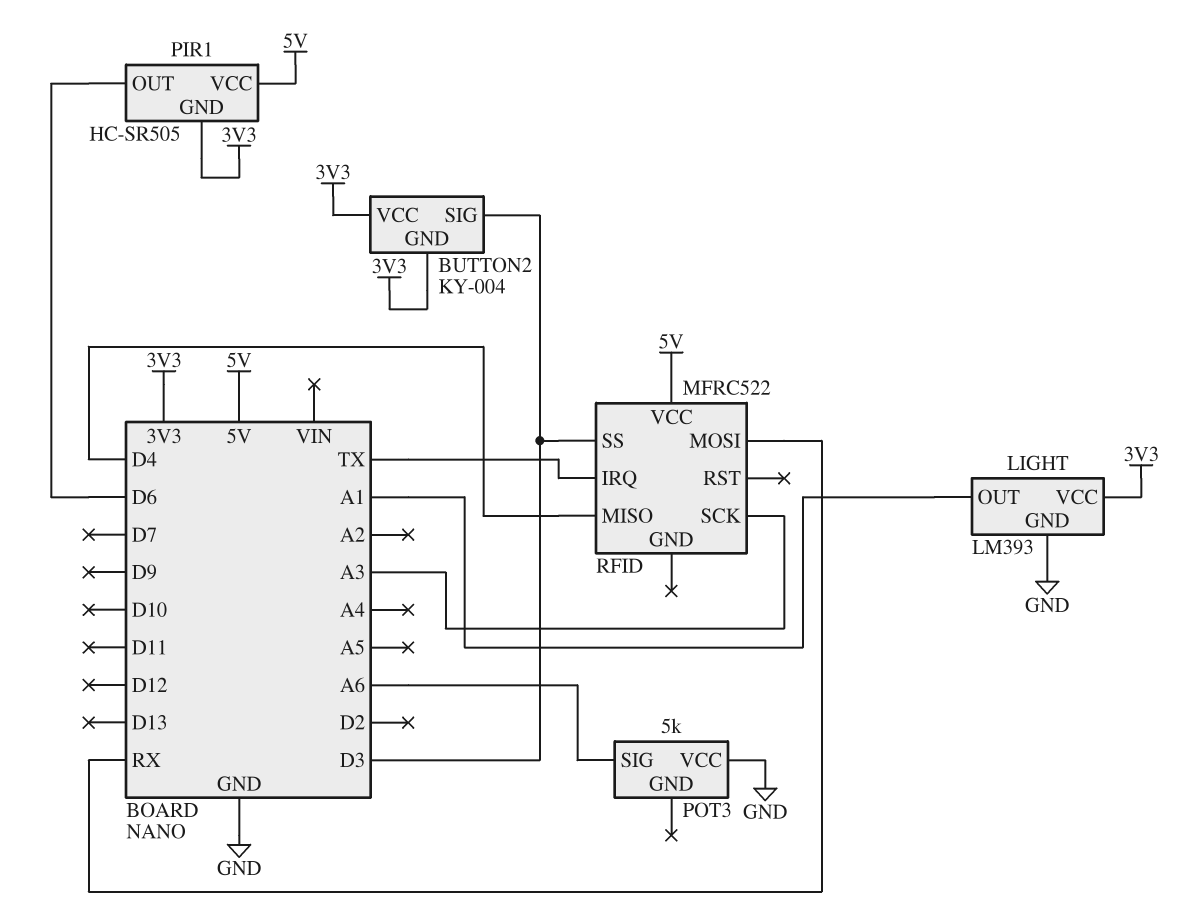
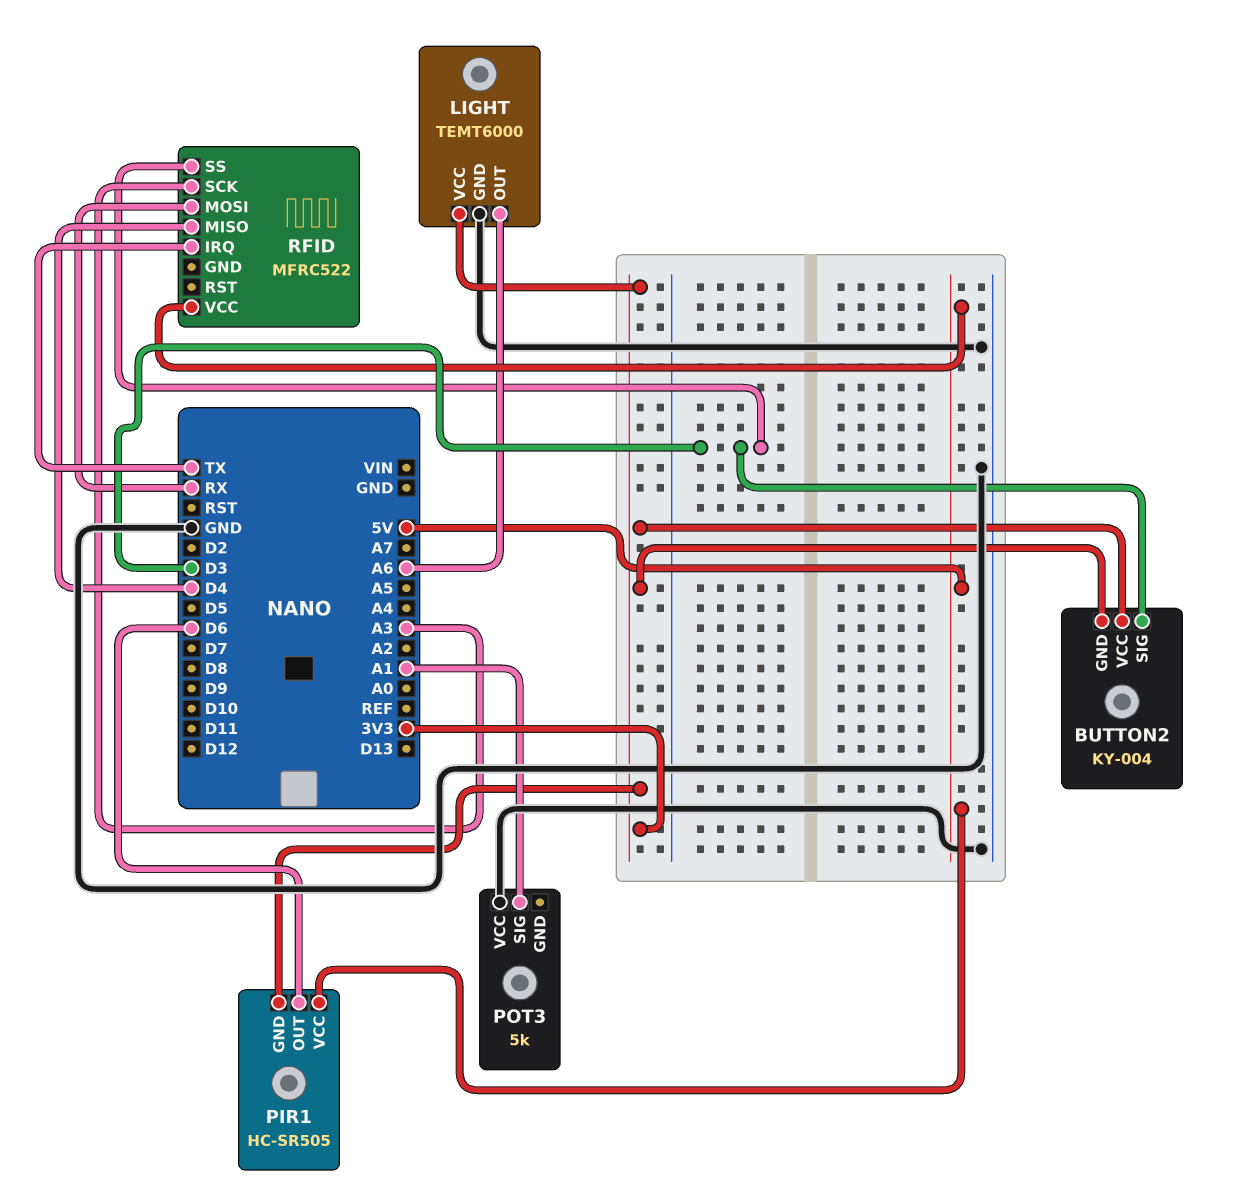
LIGHT: LM393 -> TEMT6000
LIGHT pin OUT: A1 -> A6
POT3 pin SIG: A6 -> A1

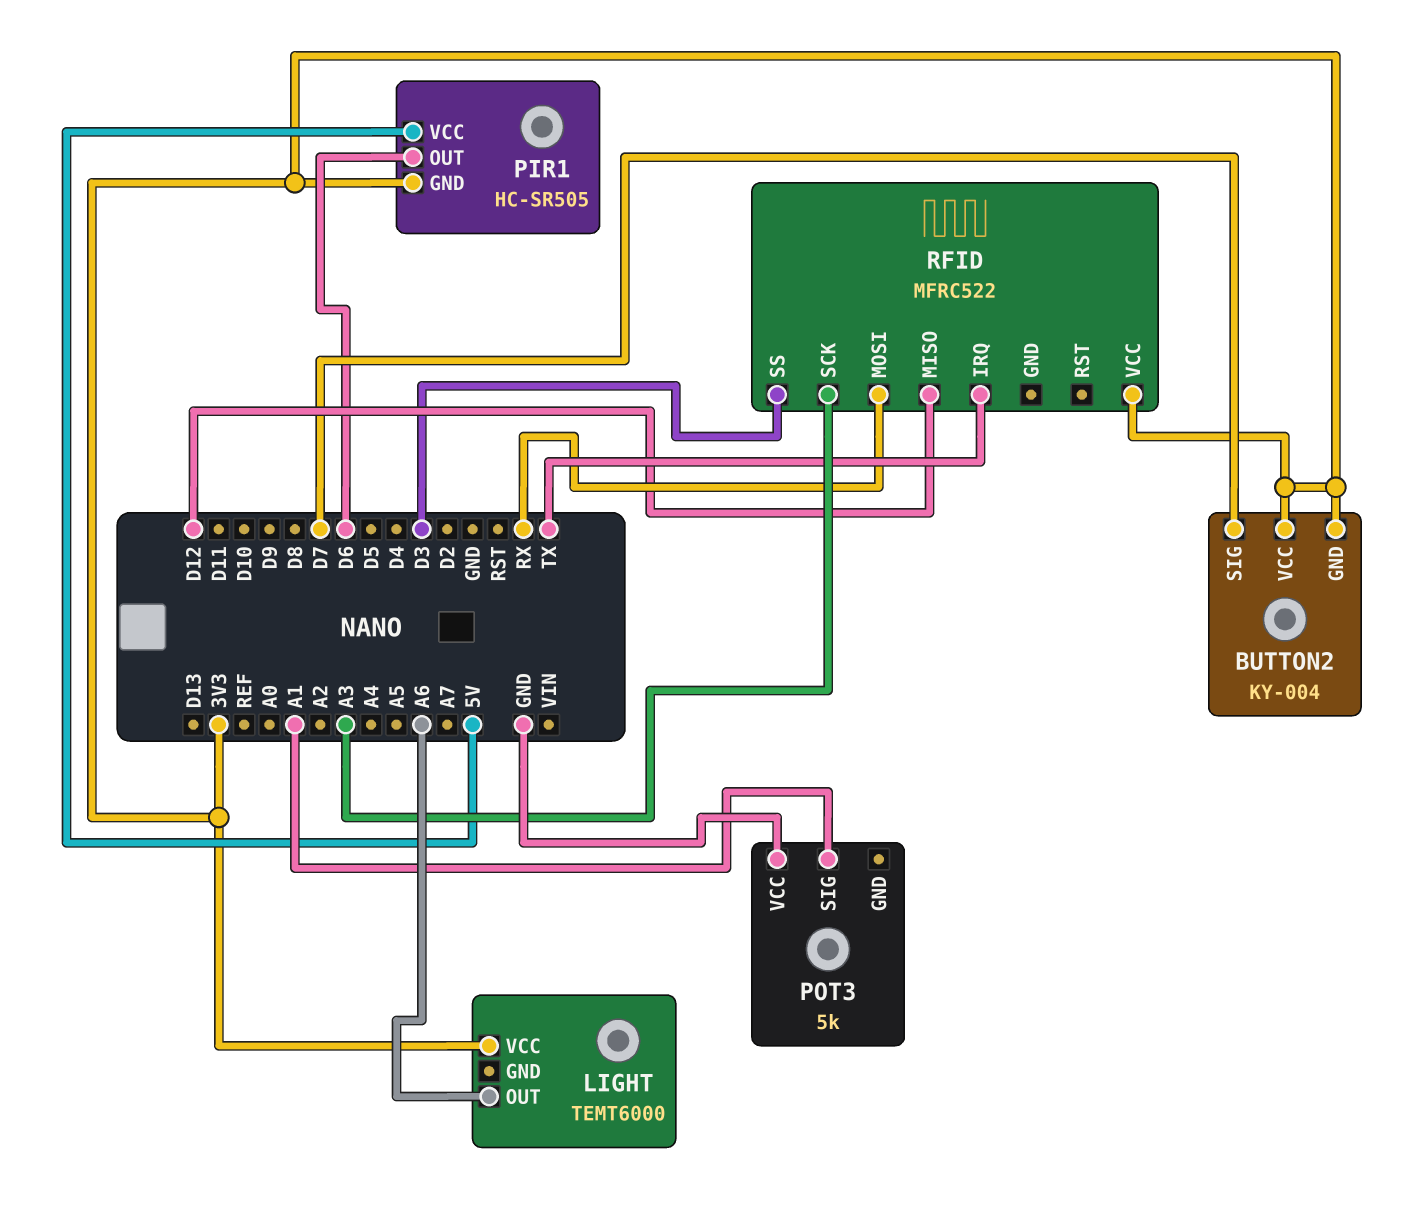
BUTTON2 pin SIG: D3 -> D7
LIGHT pin GND: GND -> none
RFID pin MISO: D4 -> D12
RFID pin VCC: 5V -> 3V3

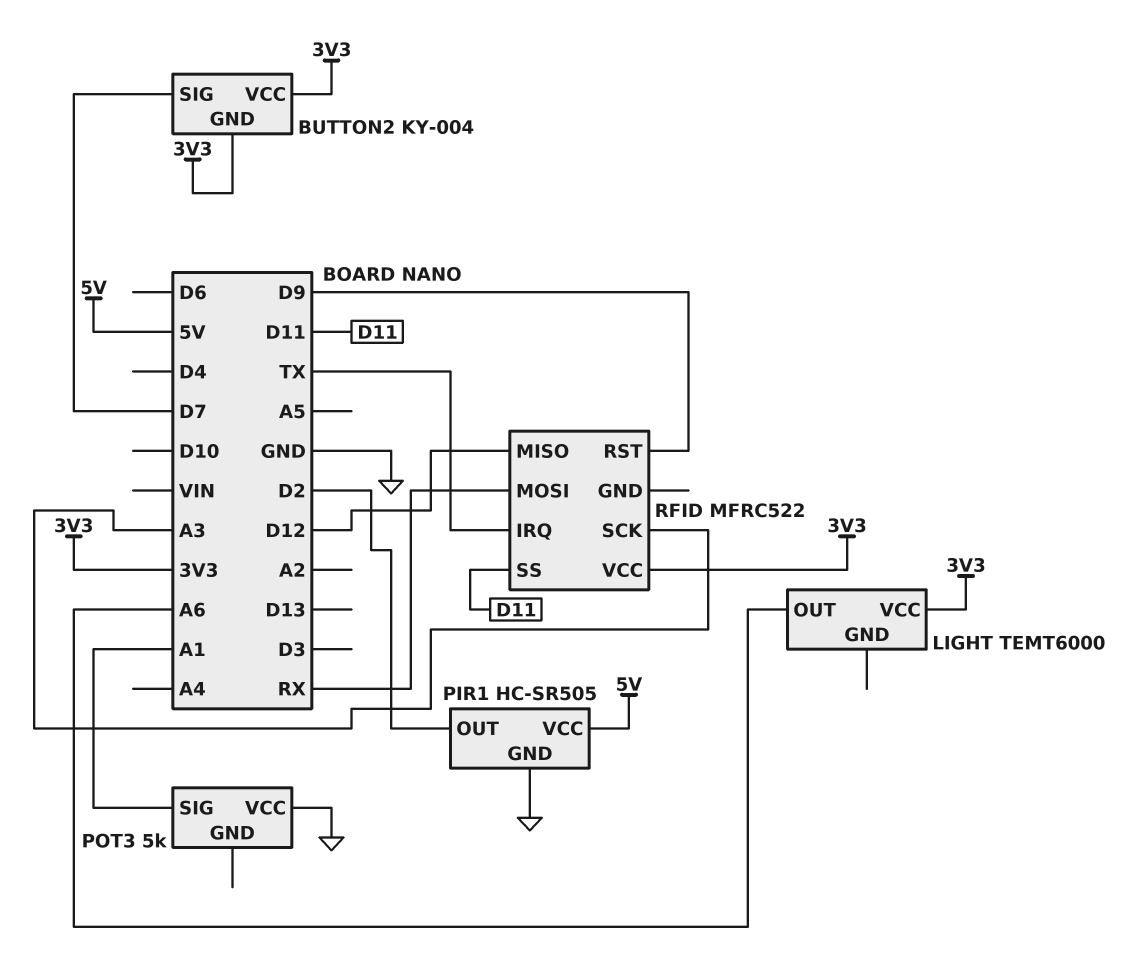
PIR1 pin GND: 3V3 -> GND
PIR1 pin OUT: D6 -> D2
RFID pin RST: none -> D9
RFID pin SS: D3 -> D11

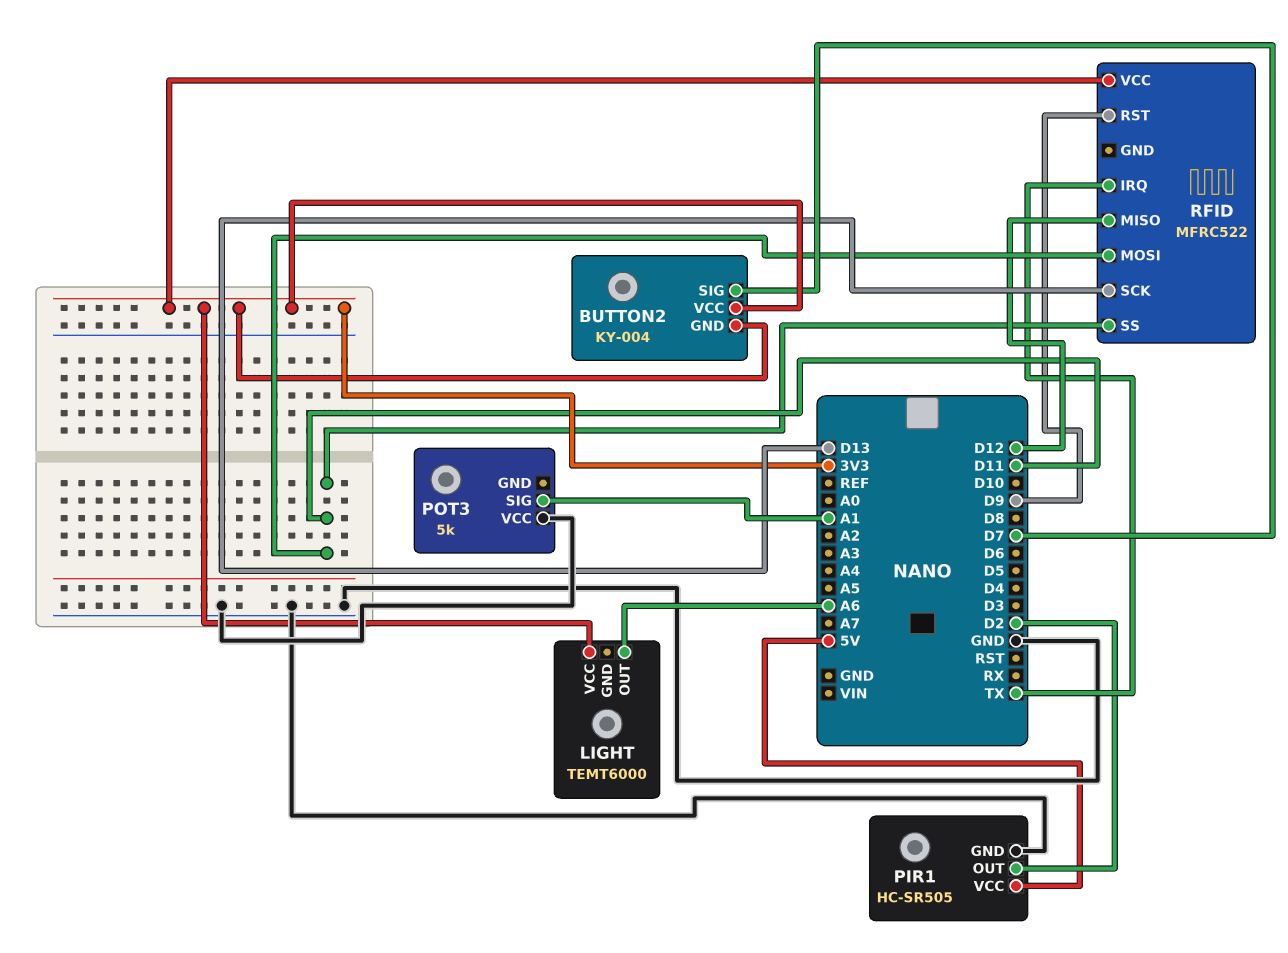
RFID pin MOSI: RX -> D11
RFID pin SCK: A3 -> D13

